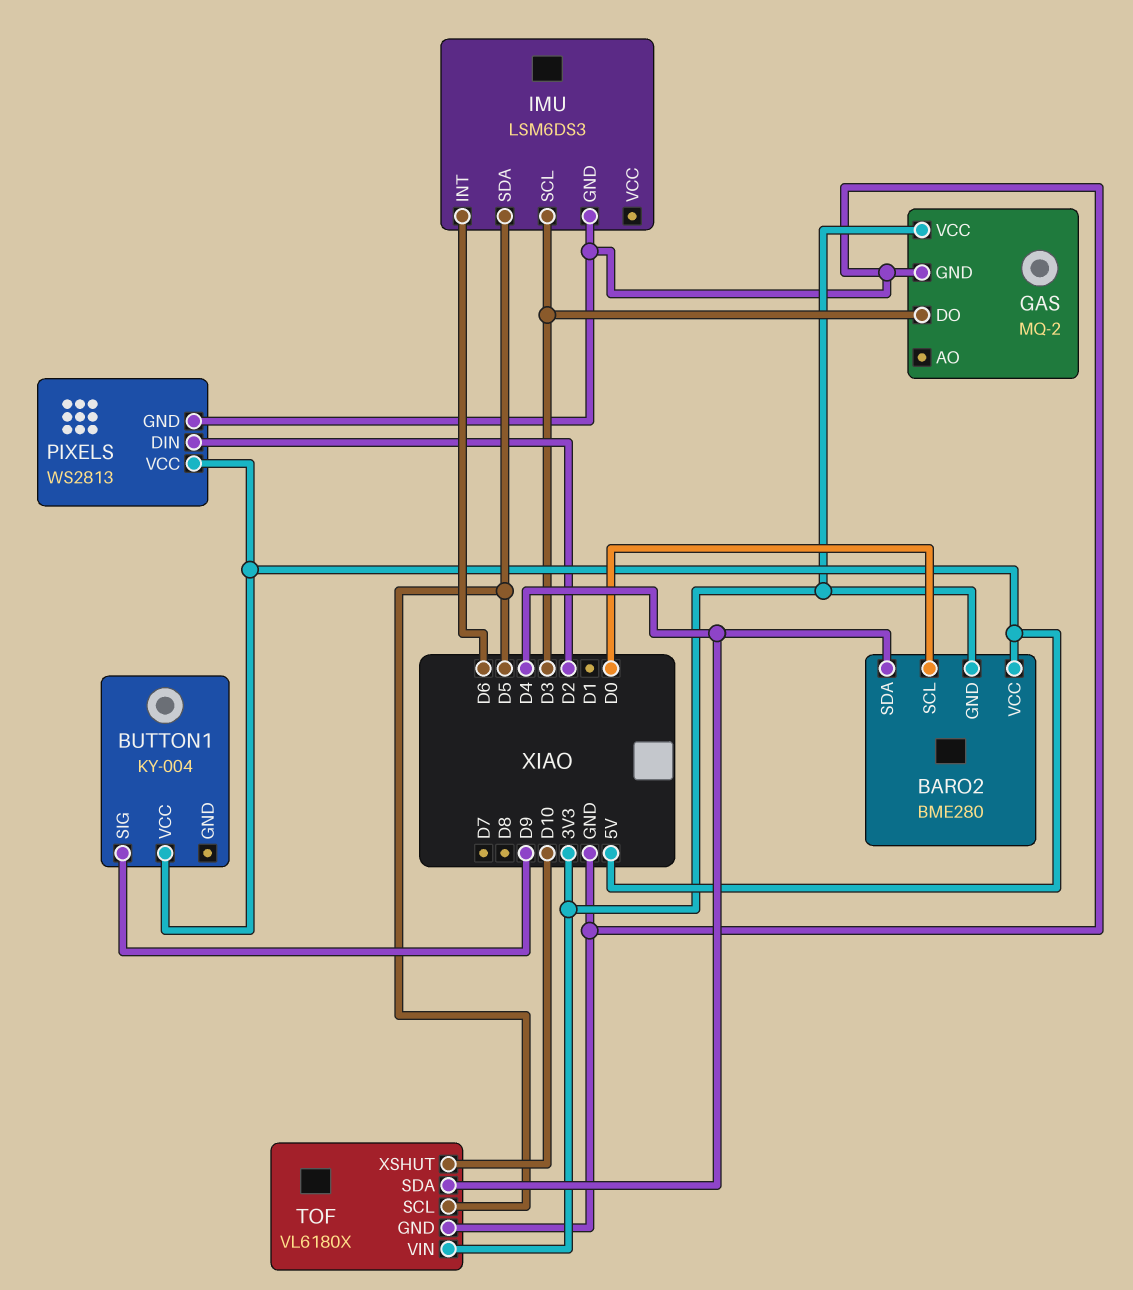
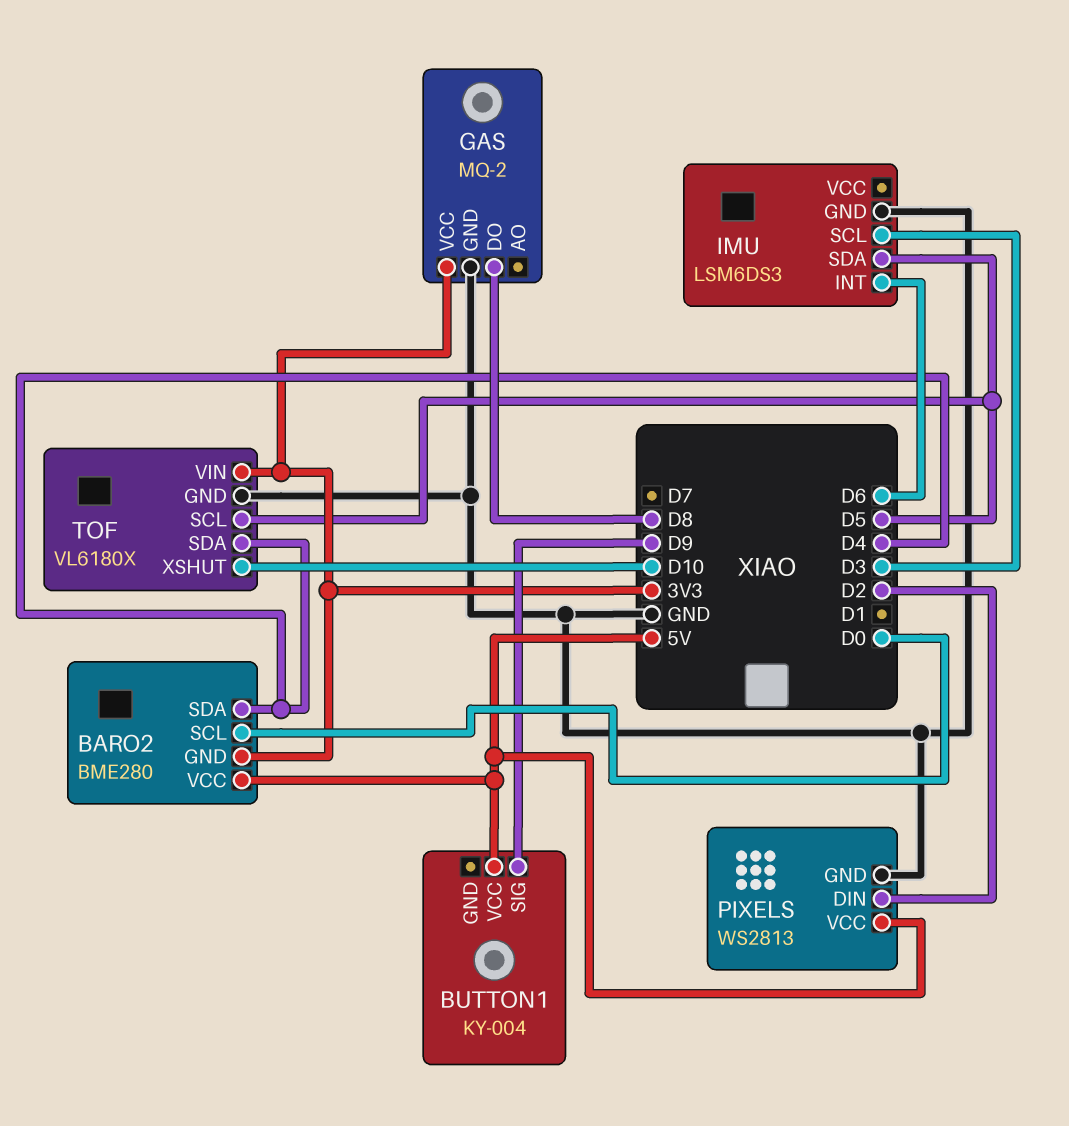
GAS pin DO: D3 -> D8

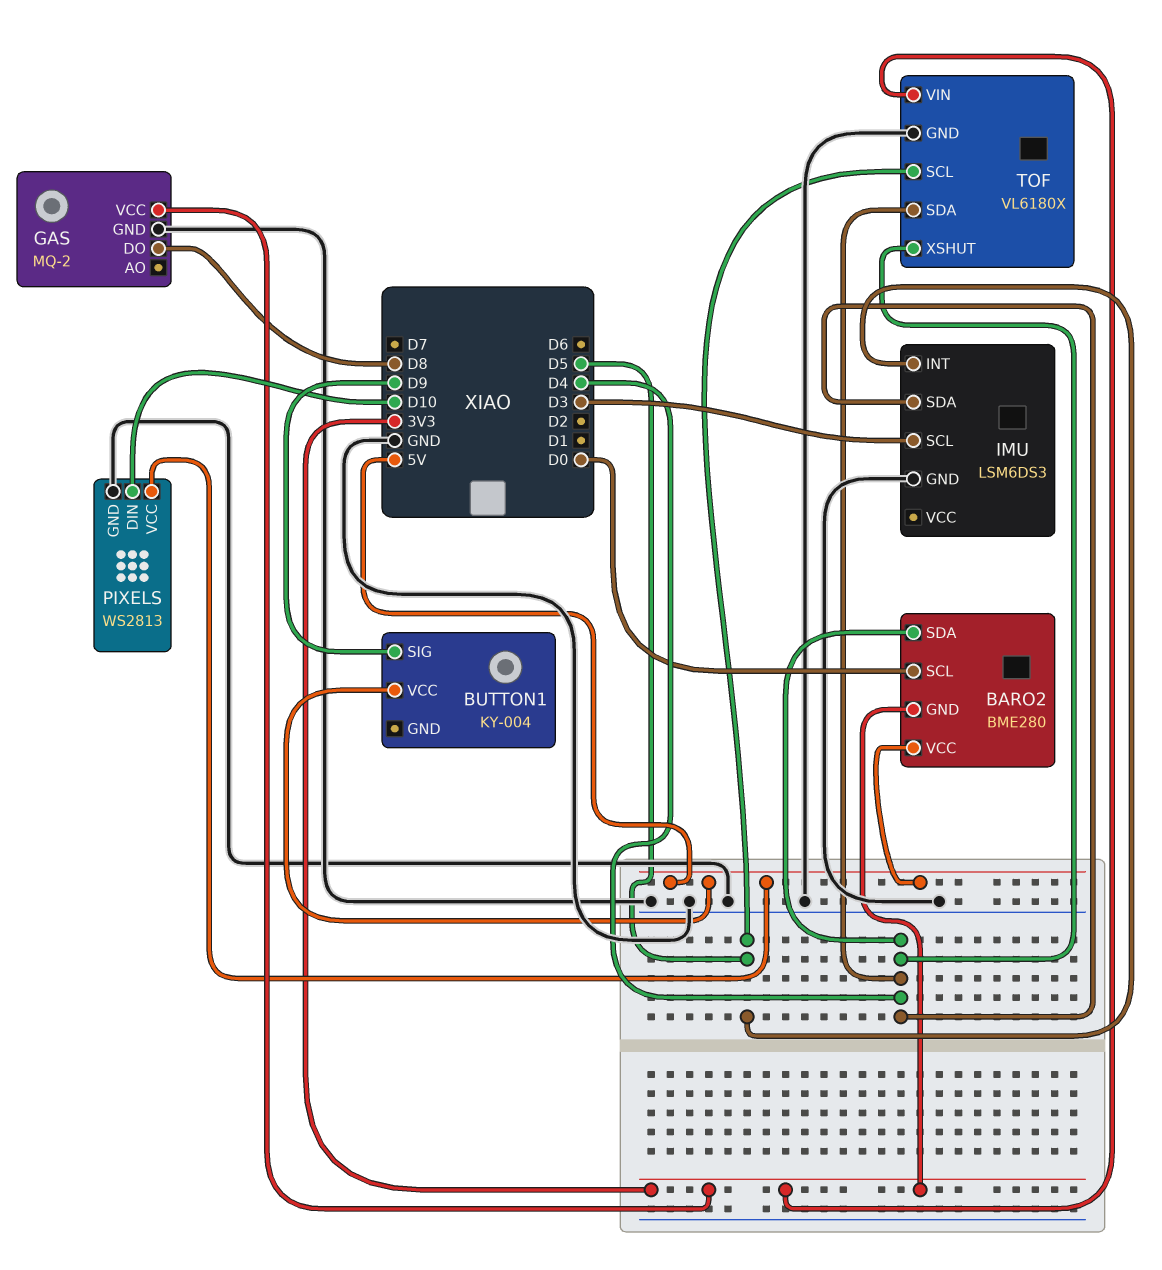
IMU pin INT: D6 -> D5
IMU pin SDA: D5 -> D4
PIXELS pin DIN: D2 -> D10
TOF pin XSHUT: D10 -> D4

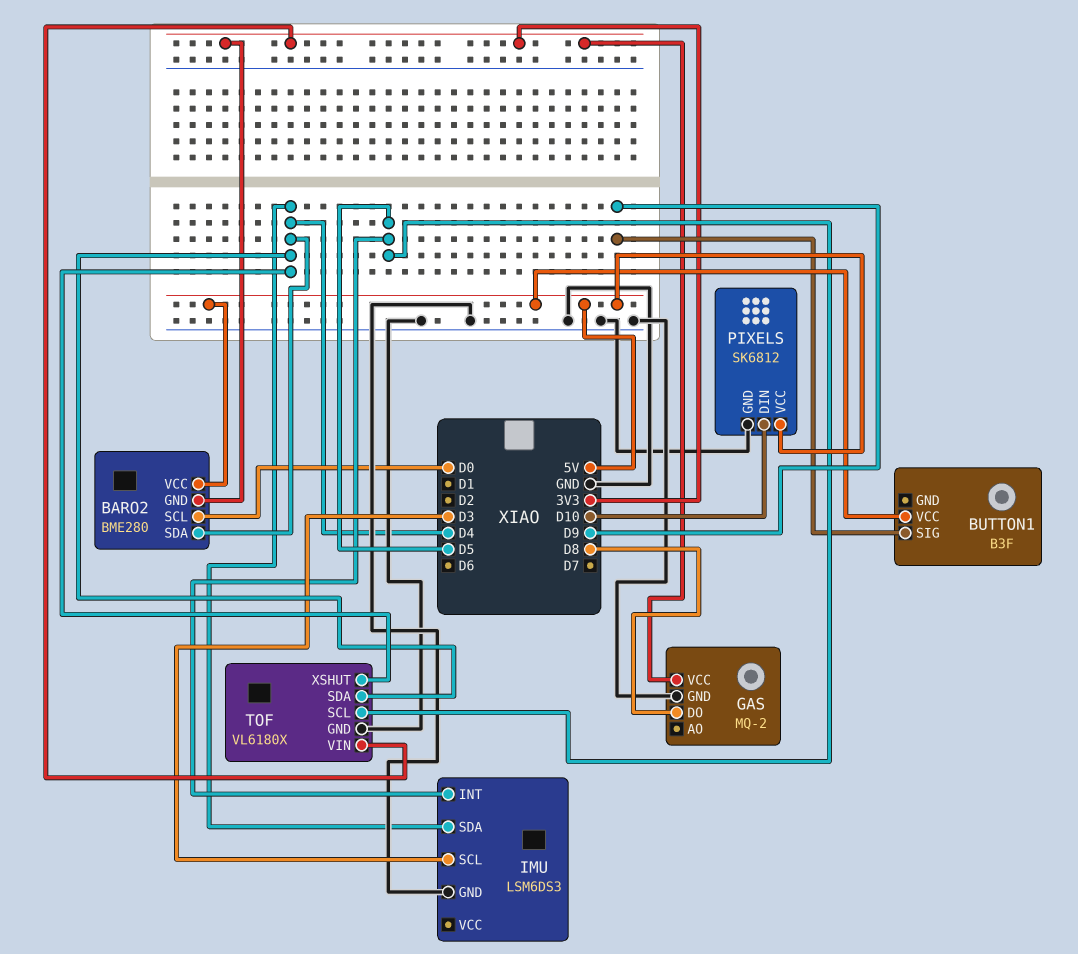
BUTTON1: KY-004 -> B3F
PIXELS: WS2813 -> SK6812

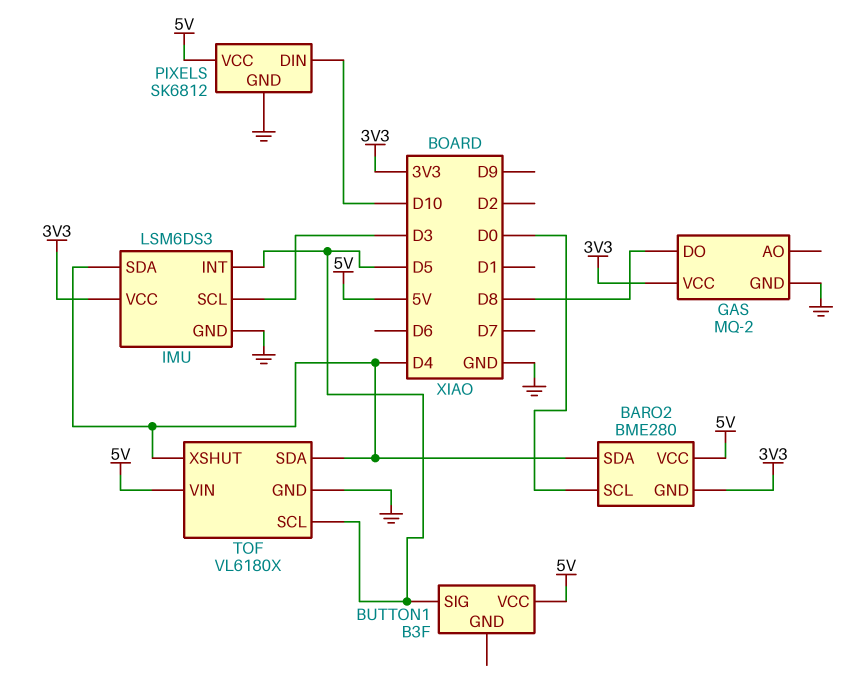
BUTTON1 pin SIG: D9 -> D5
IMU pin VCC: none -> 3V3
TOF pin VIN: 3V3 -> 5V

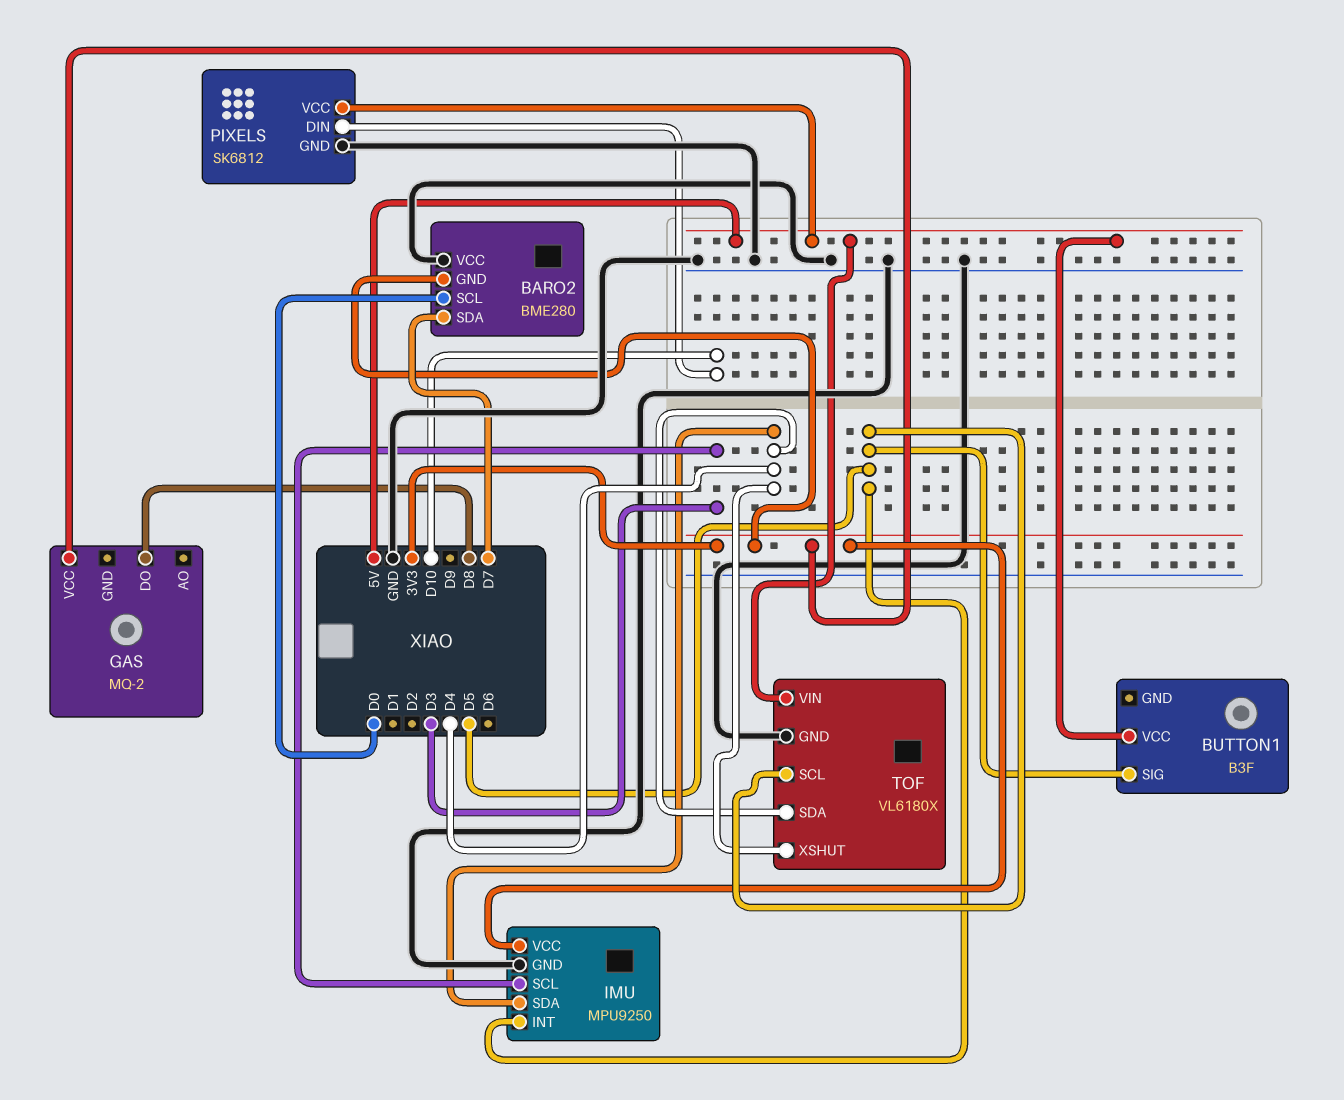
BARO2 pin SDA: D4 -> D7
BARO2 pin VCC: 5V -> GND
GAS pin GND: GND -> none
IMU: LSM6DS3 -> MPU9250

